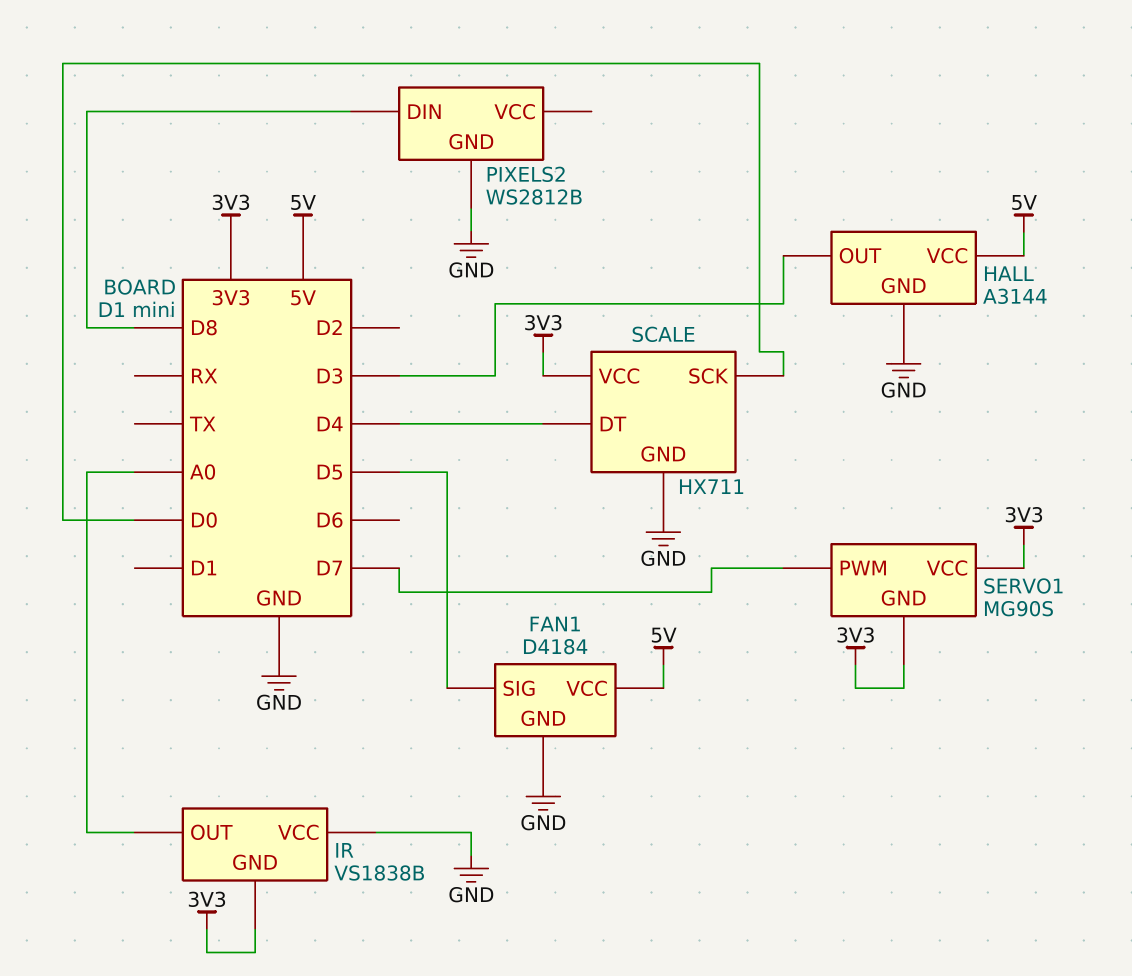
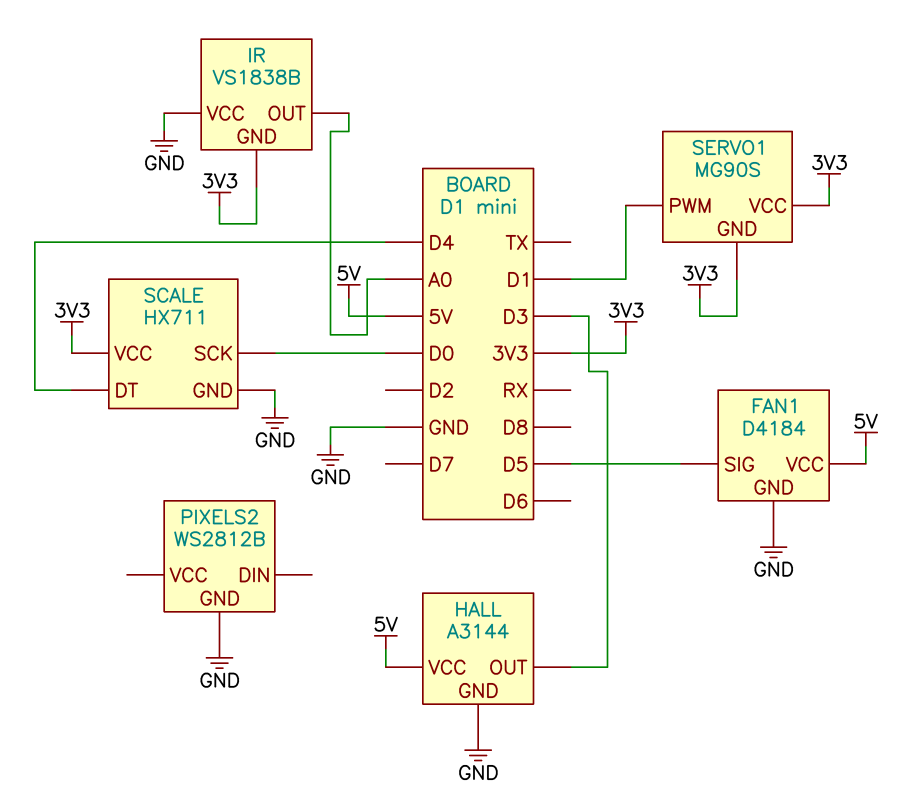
PIXELS2 pin DIN: D8 -> none
SERVO1 pin PWM: D7 -> D1

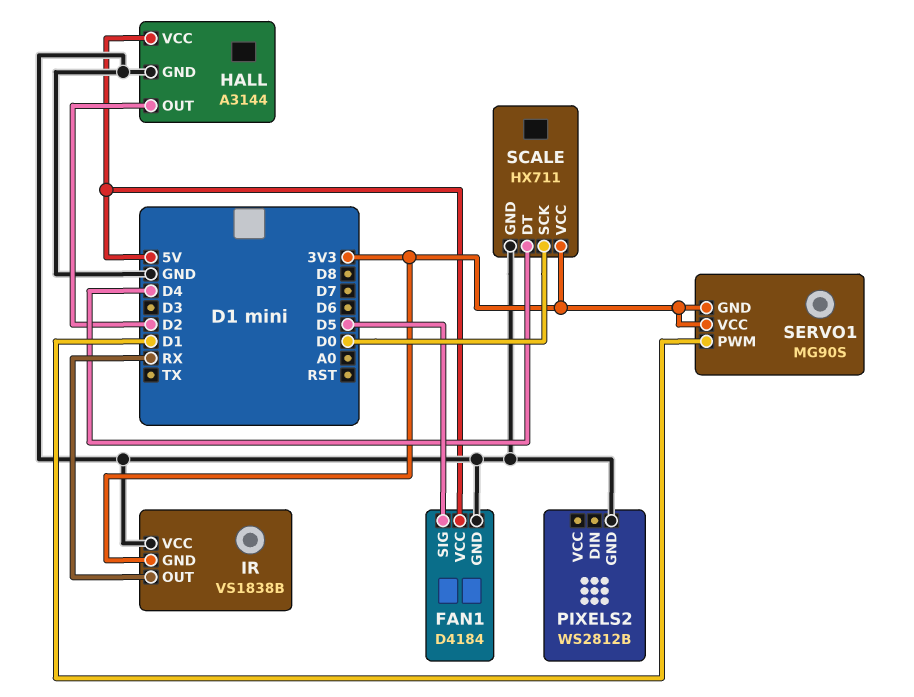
HALL pin OUT: D3 -> D2
IR pin OUT: A0 -> RX

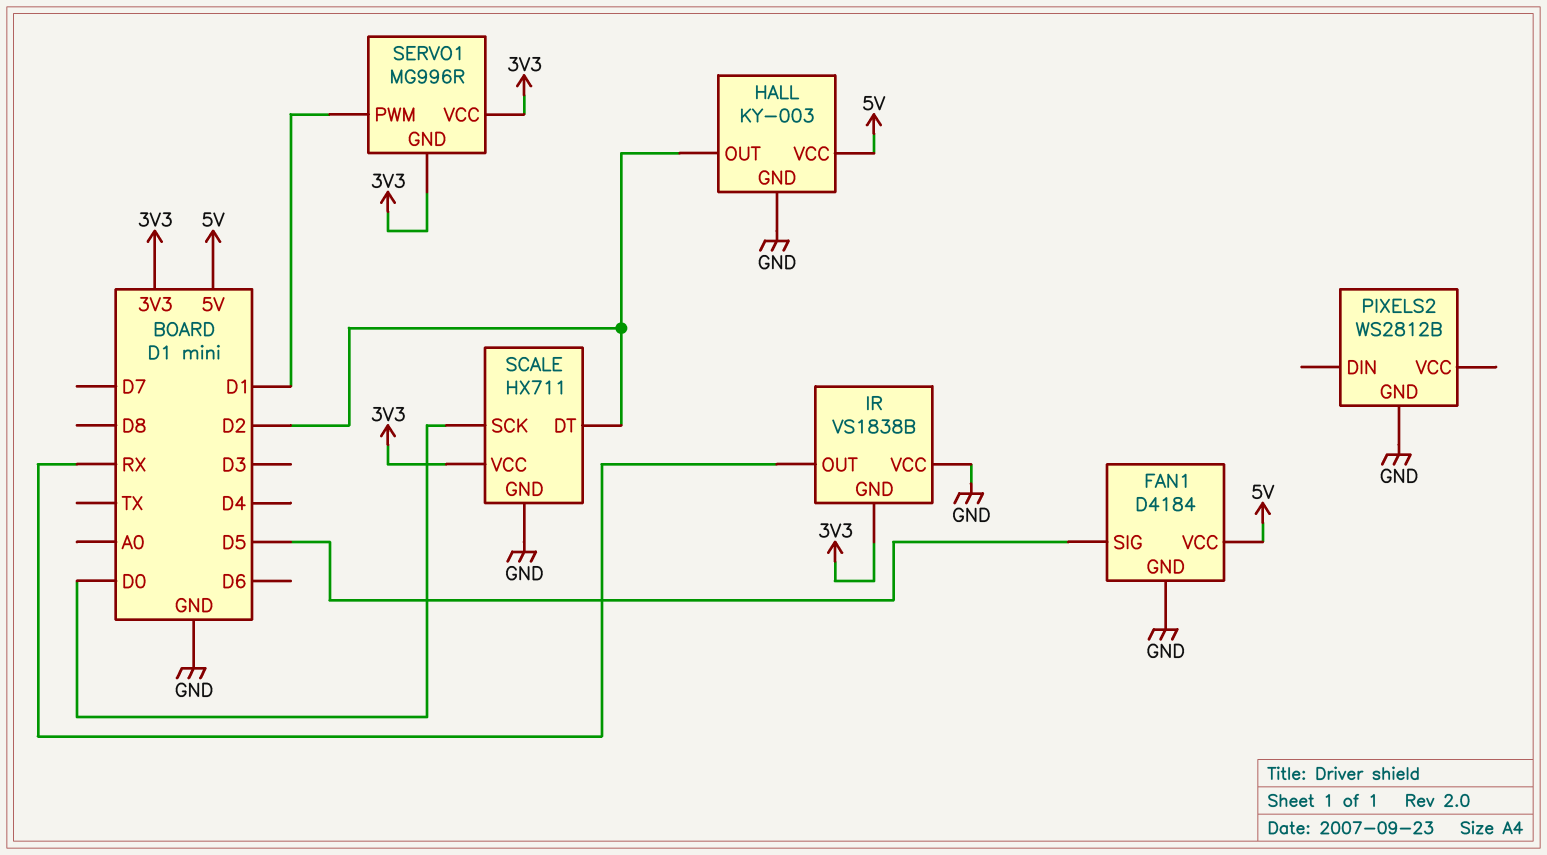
HALL: A3144 -> KY-003
SCALE pin DT: D4 -> D2
SERVO1: MG90S -> MG996R

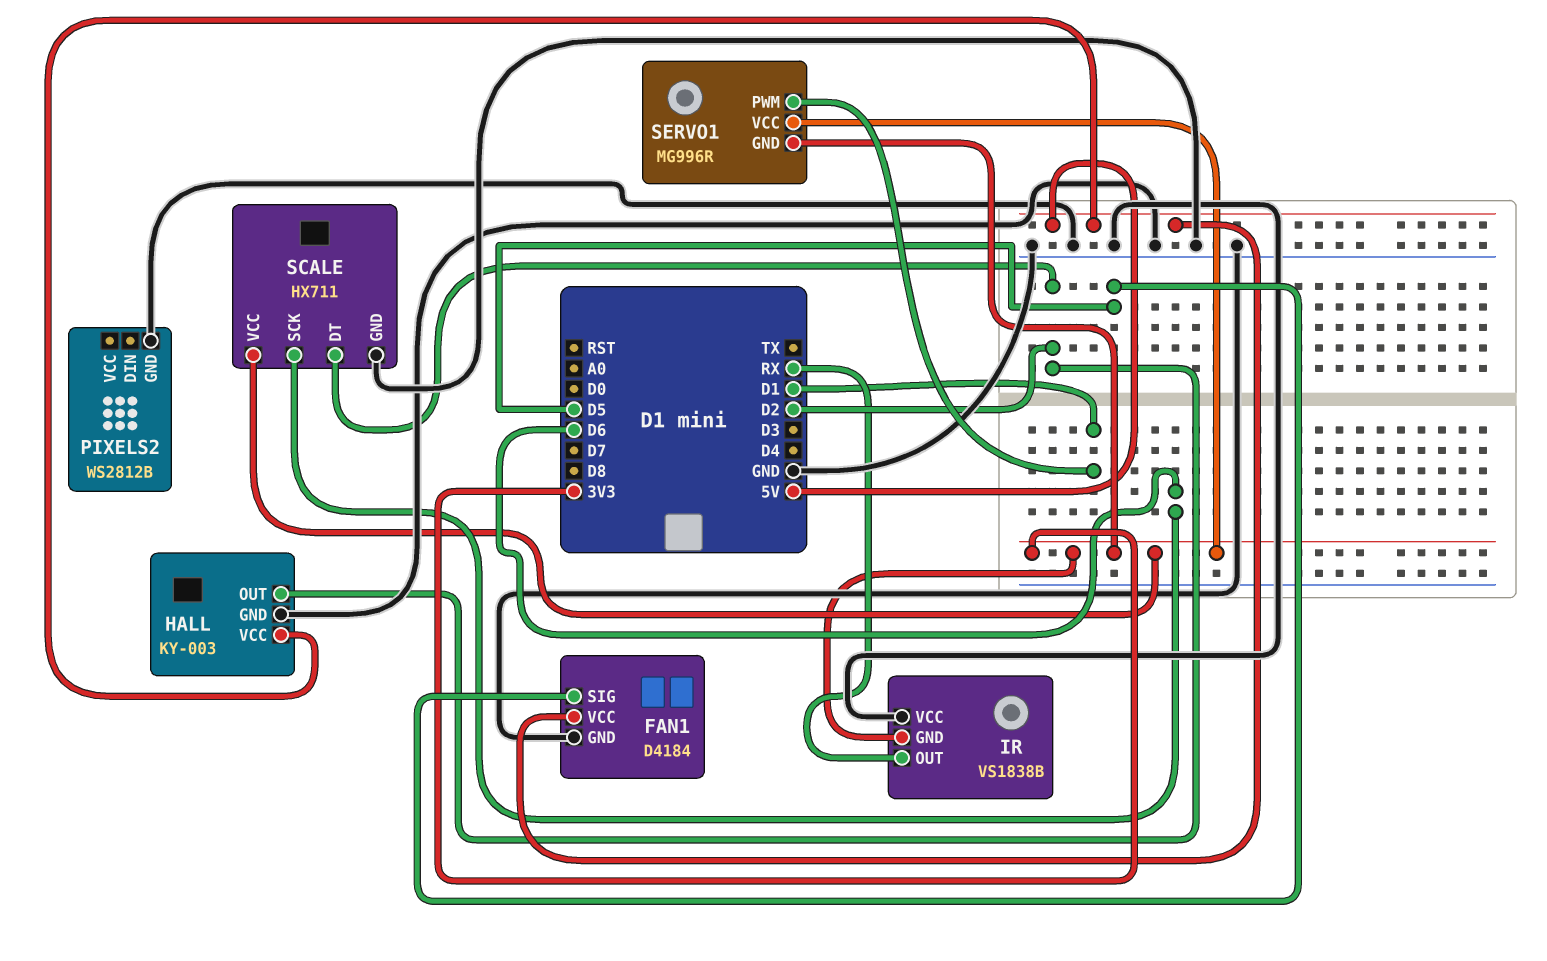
SCALE pin SCK: D0 -> D6

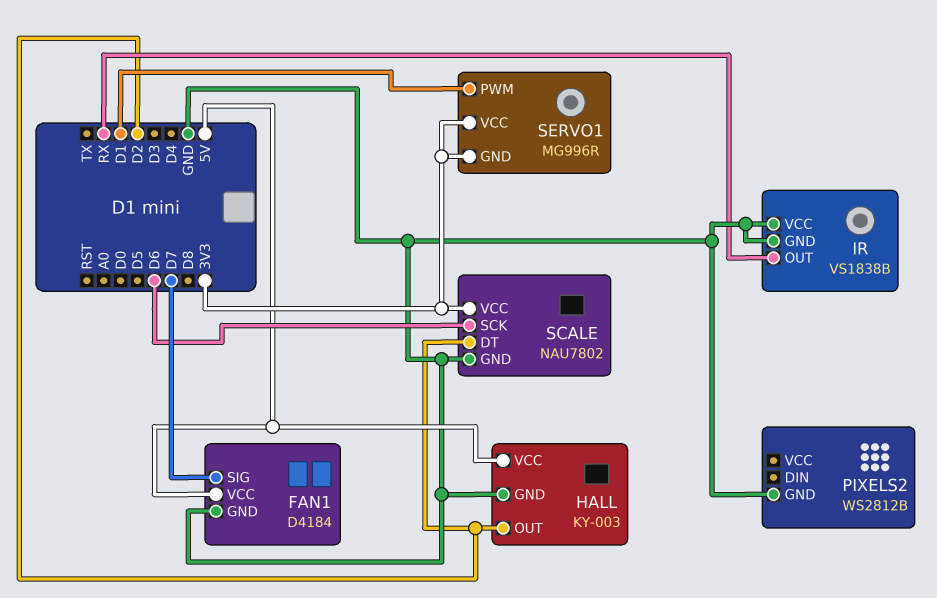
FAN1 pin SIG: D5 -> D7
IR pin GND: 3V3 -> GND
SCALE: HX711 -> NAU7802

